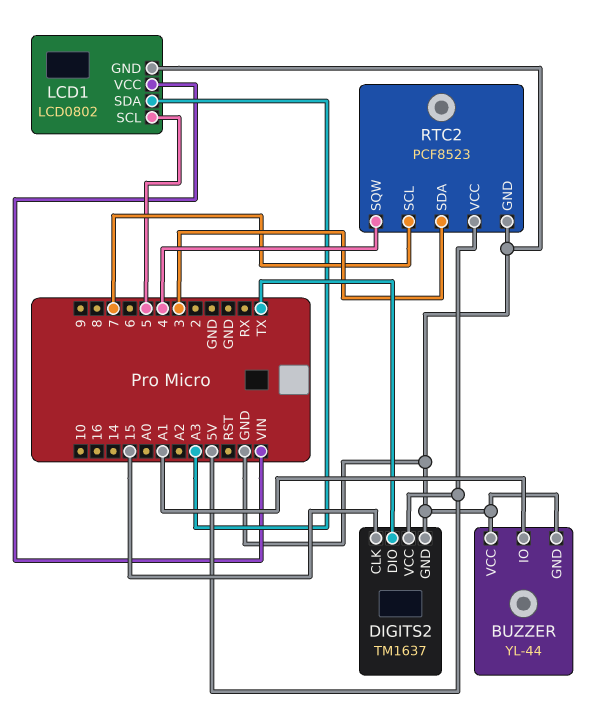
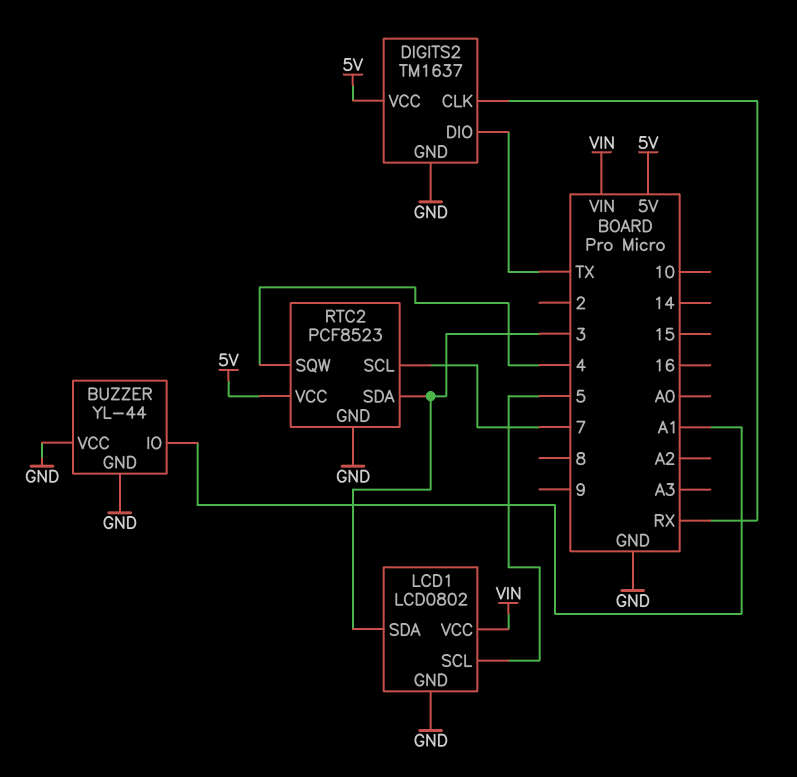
DIGITS2 pin CLK: 15 -> RX
LCD1 pin SDA: A3 -> 3

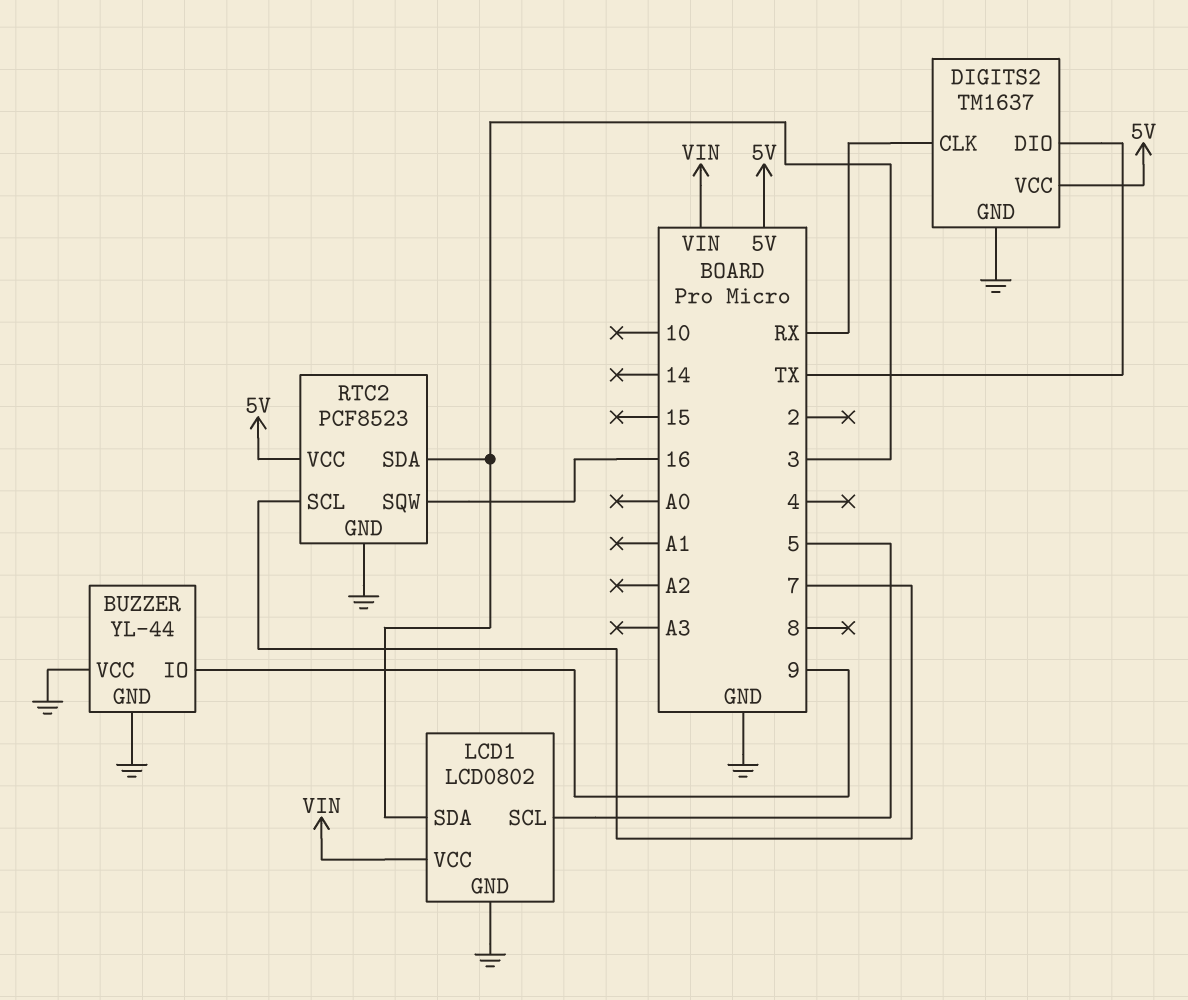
BUZZER pin IO: A1 -> 9
RTC2 pin SQW: 4 -> 16

